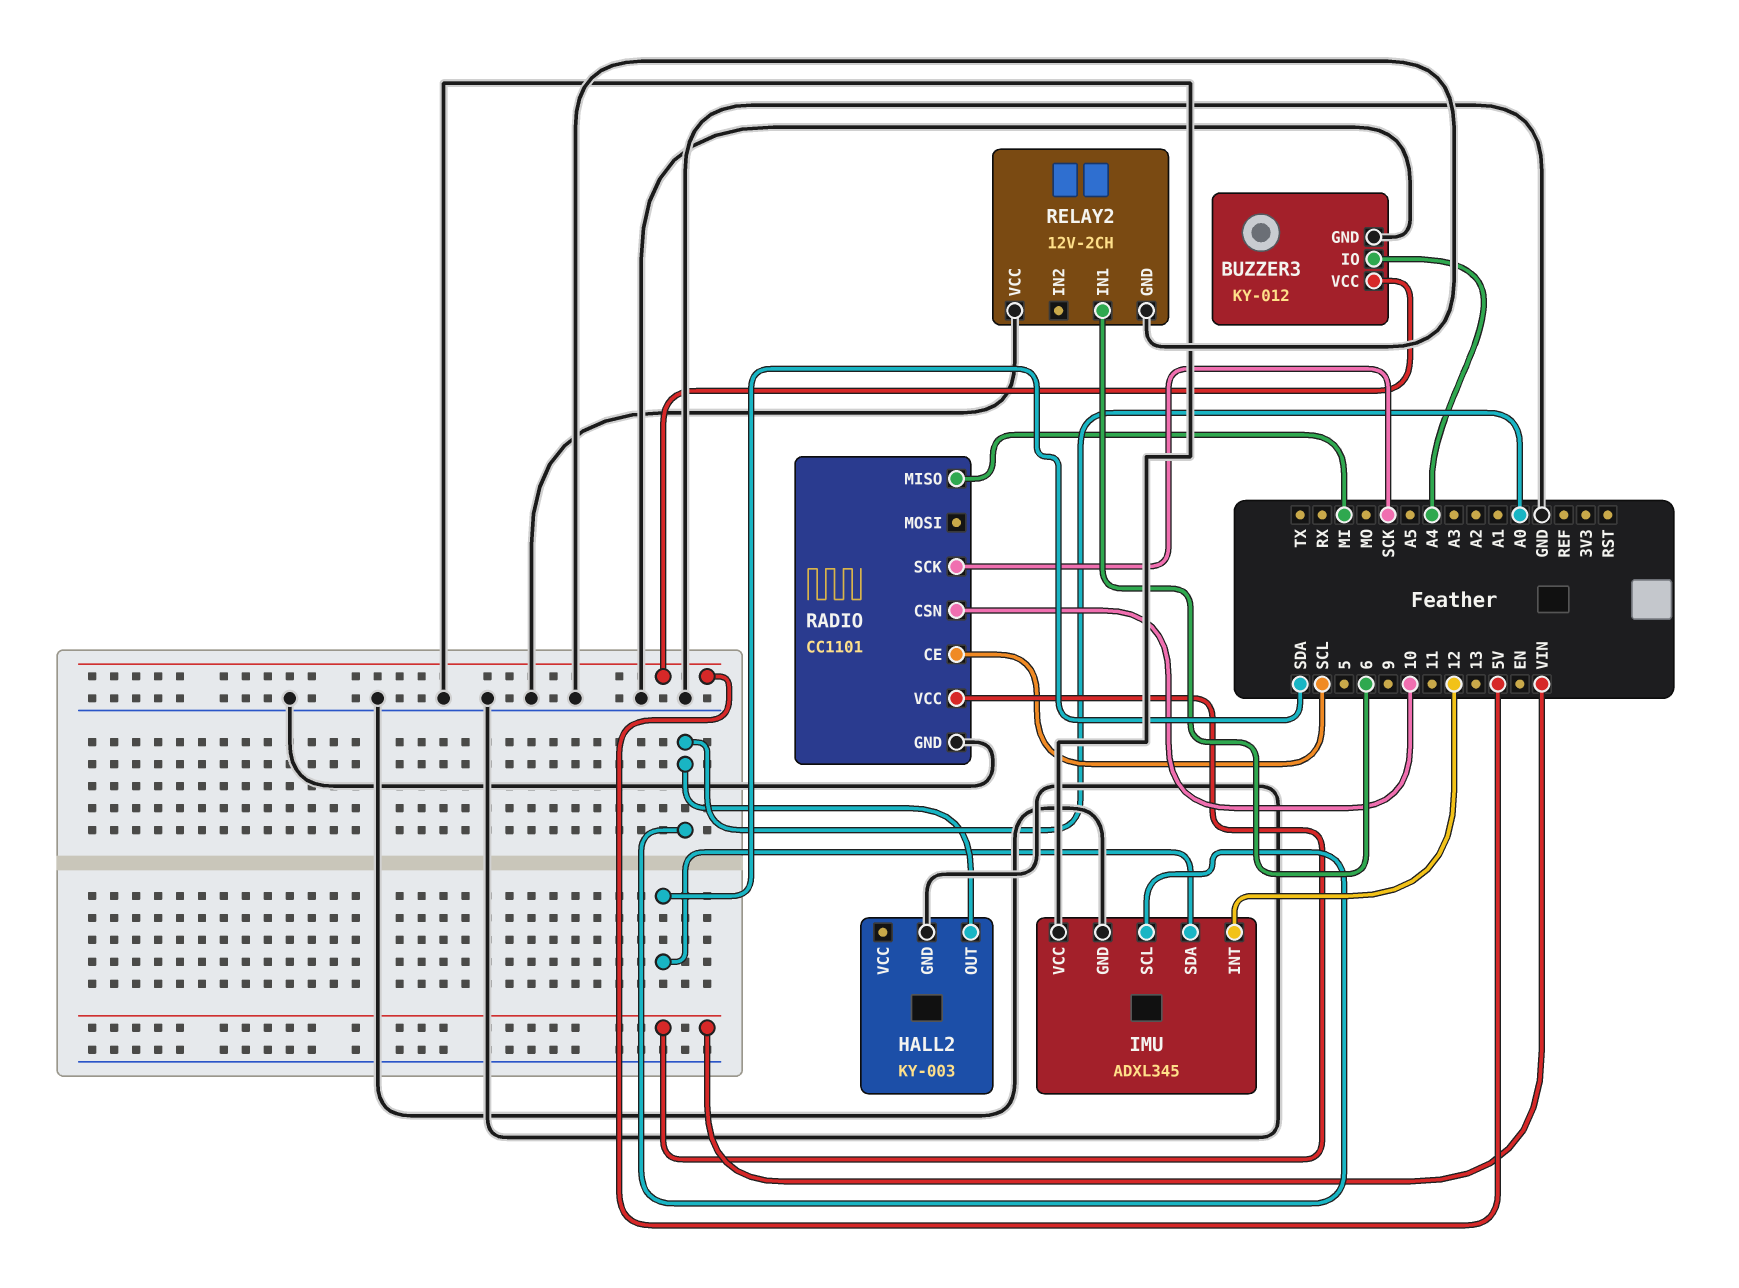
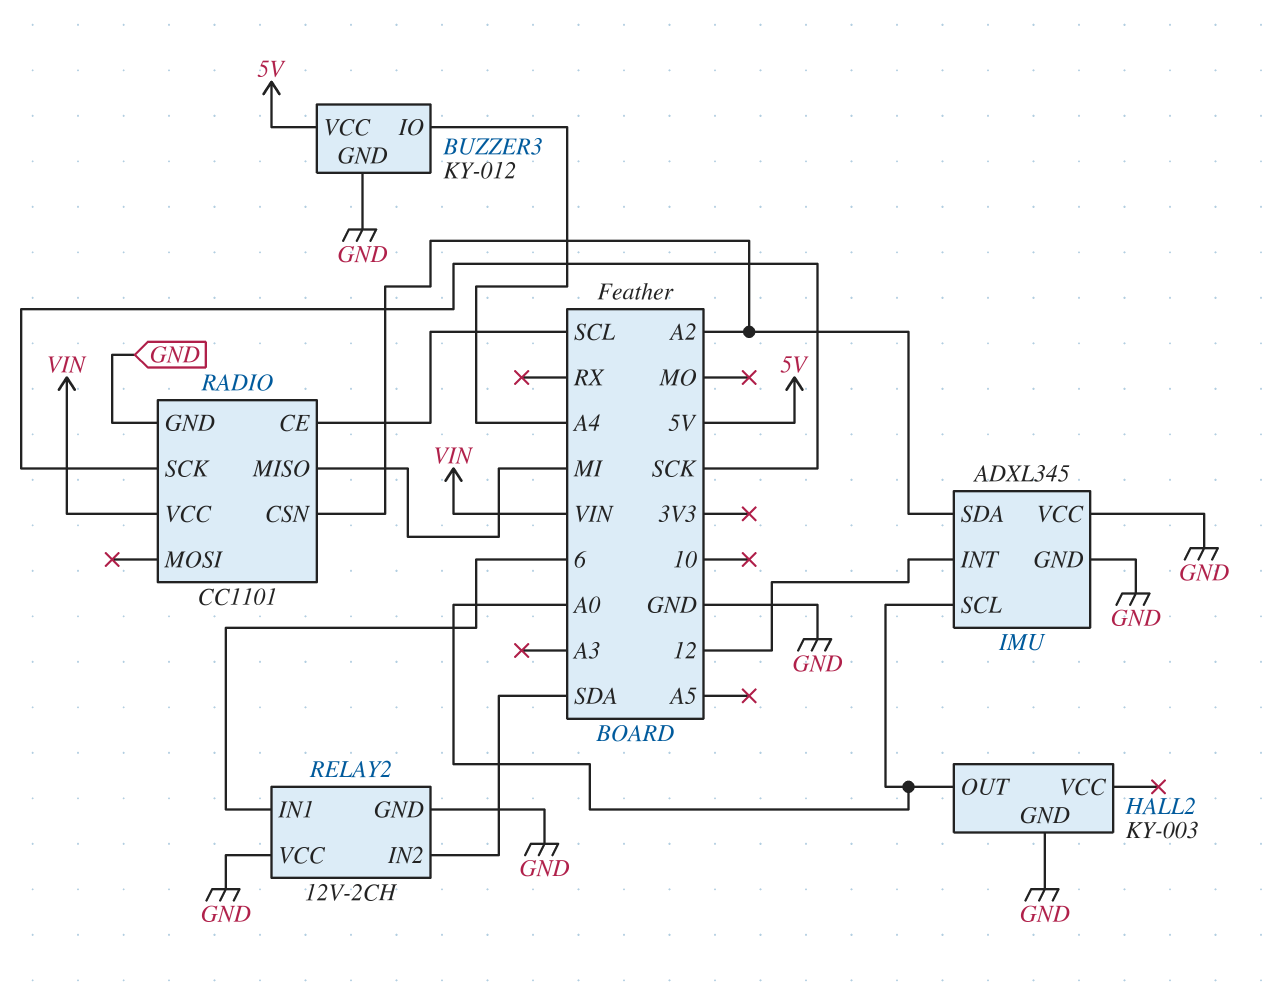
IMU pin SDA: SDA -> A2
RADIO pin CSN: 10 -> A2
RELAY2 pin IN2: none -> SDA

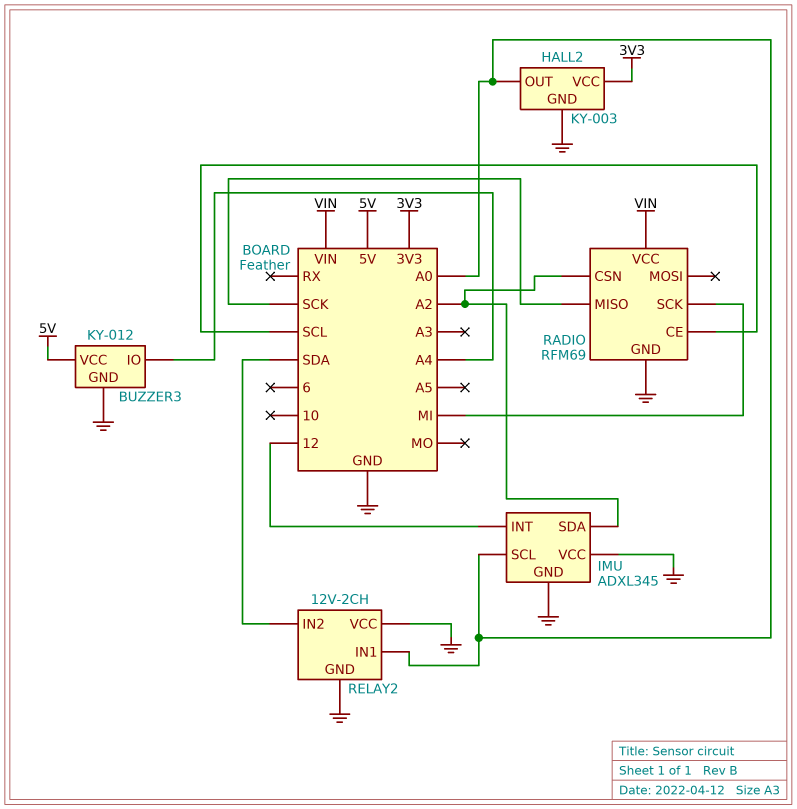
HALL2 pin VCC: none -> 3V3
RADIO: CC1101 -> RFM69
RADIO pin MISO: MI -> SCK
RADIO pin SCK: SCK -> MI
RELAY2 pin IN1: 6 -> A0

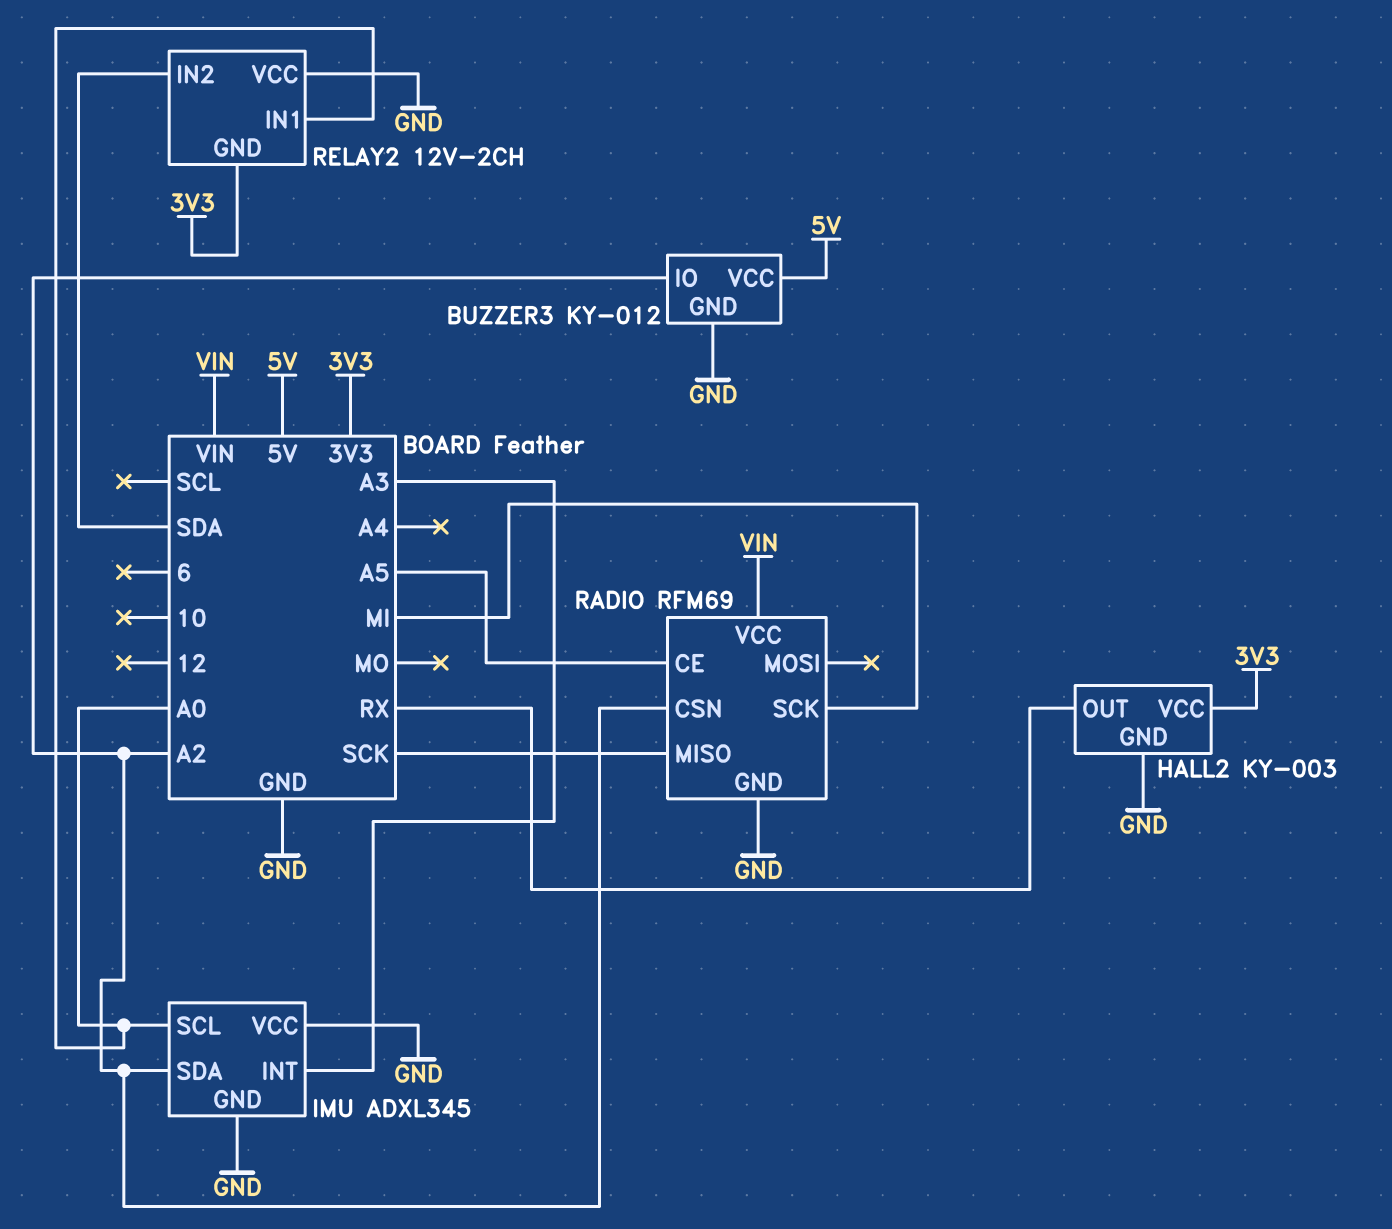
BUZZER3 pin IO: A4 -> A2
HALL2 pin OUT: A0 -> RX
IMU pin INT: 12 -> A3
RADIO pin CE: SCL -> A5
RELAY2 pin GND: GND -> 3V3

